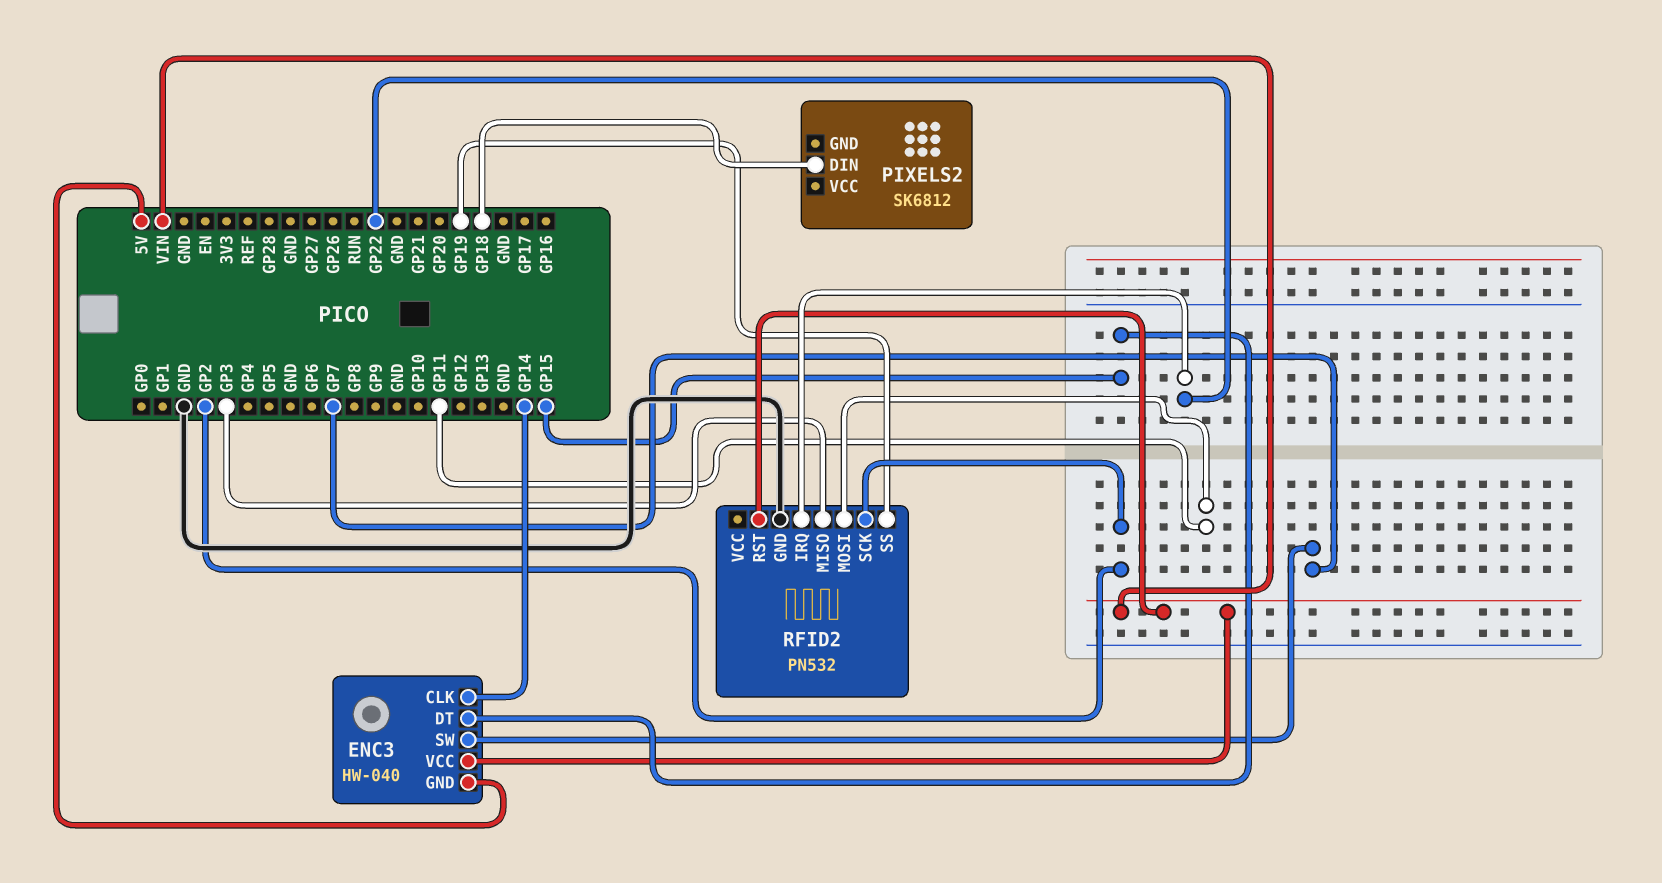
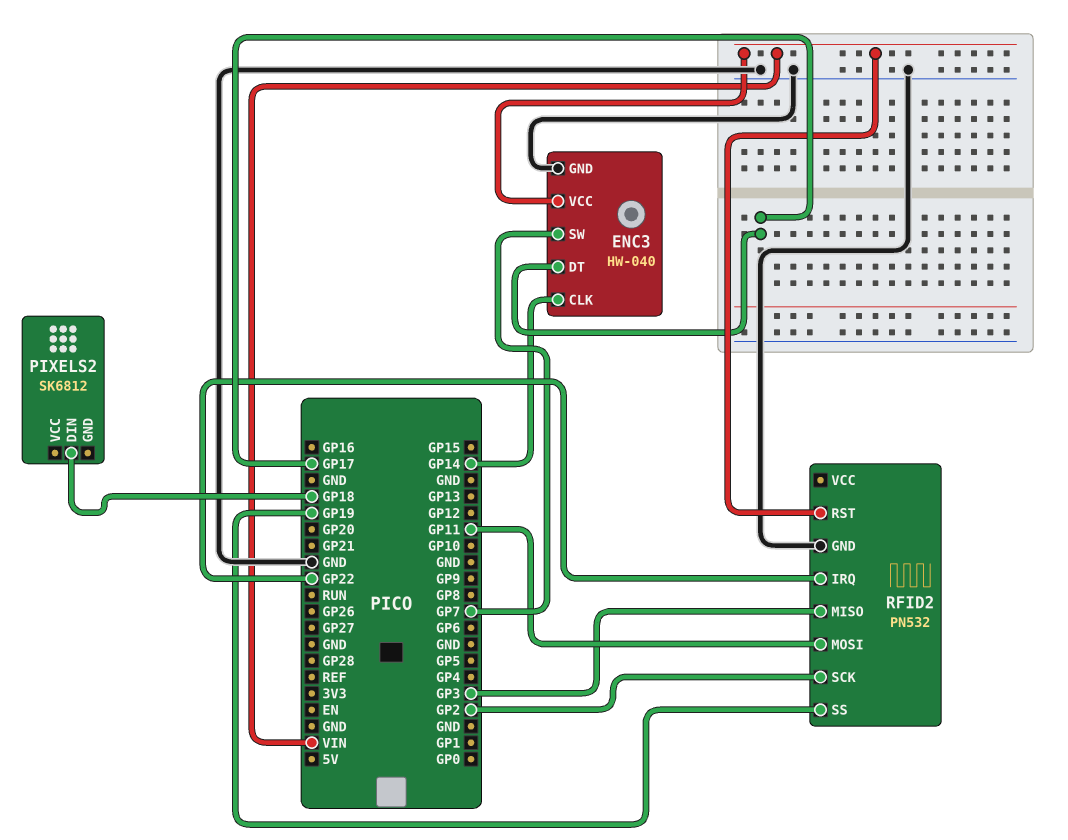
ENC3 pin DT: GP15 -> GP17
ENC3 pin GND: 5V -> GND

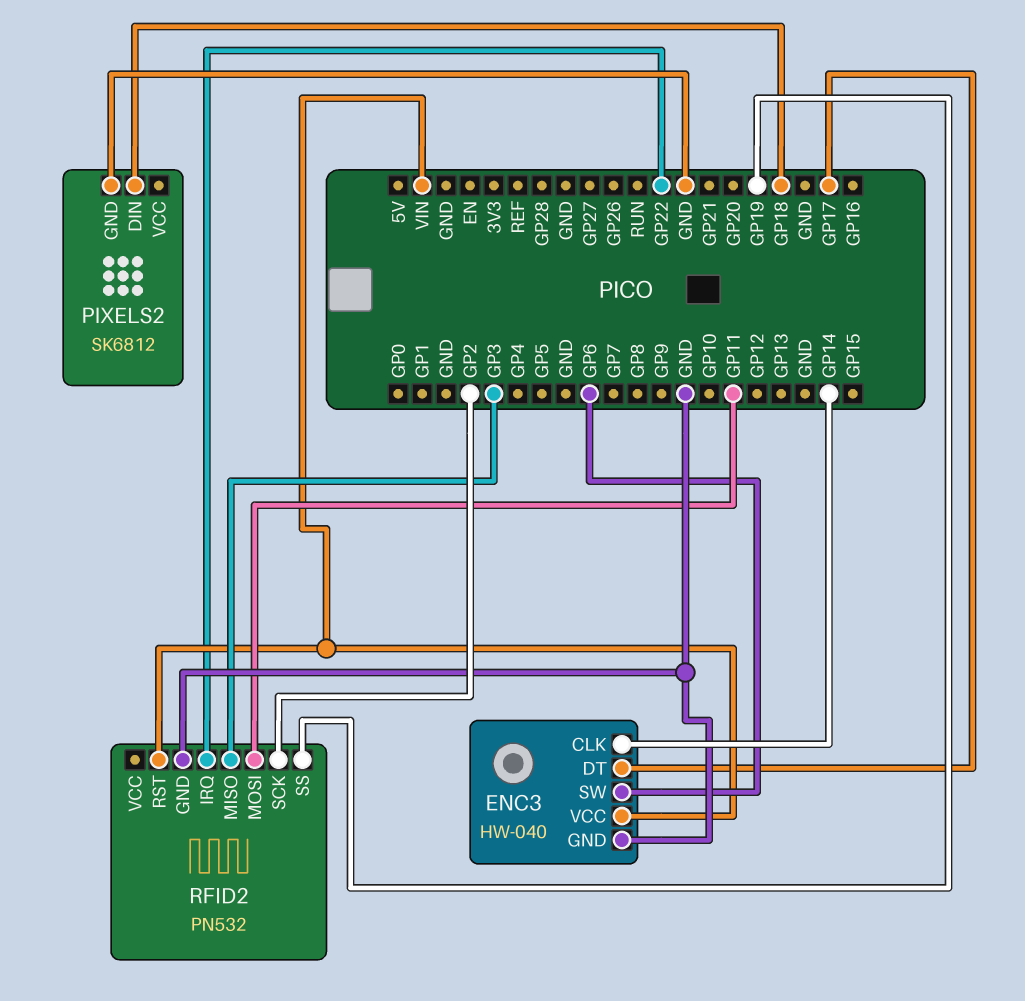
ENC3 pin SW: GP7 -> GP6
PIXELS2 pin GND: none -> GND

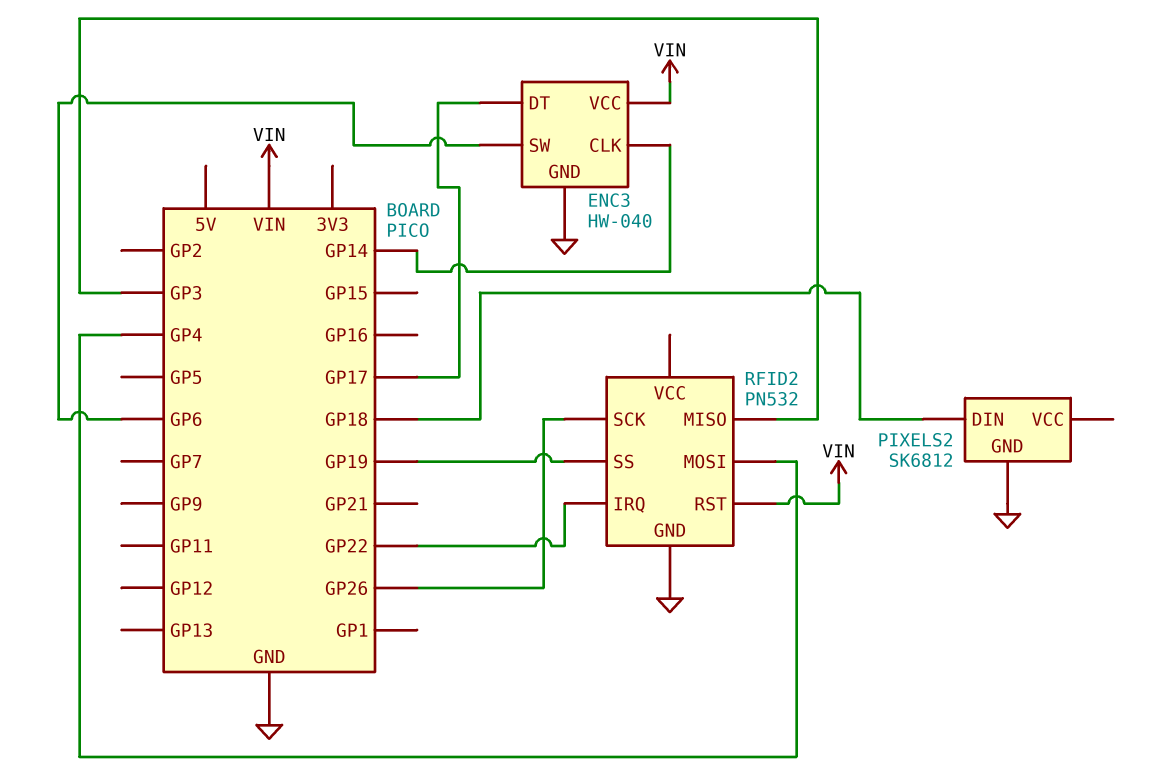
RFID2 pin MOSI: GP11 -> GP4
RFID2 pin SCK: GP2 -> GP26

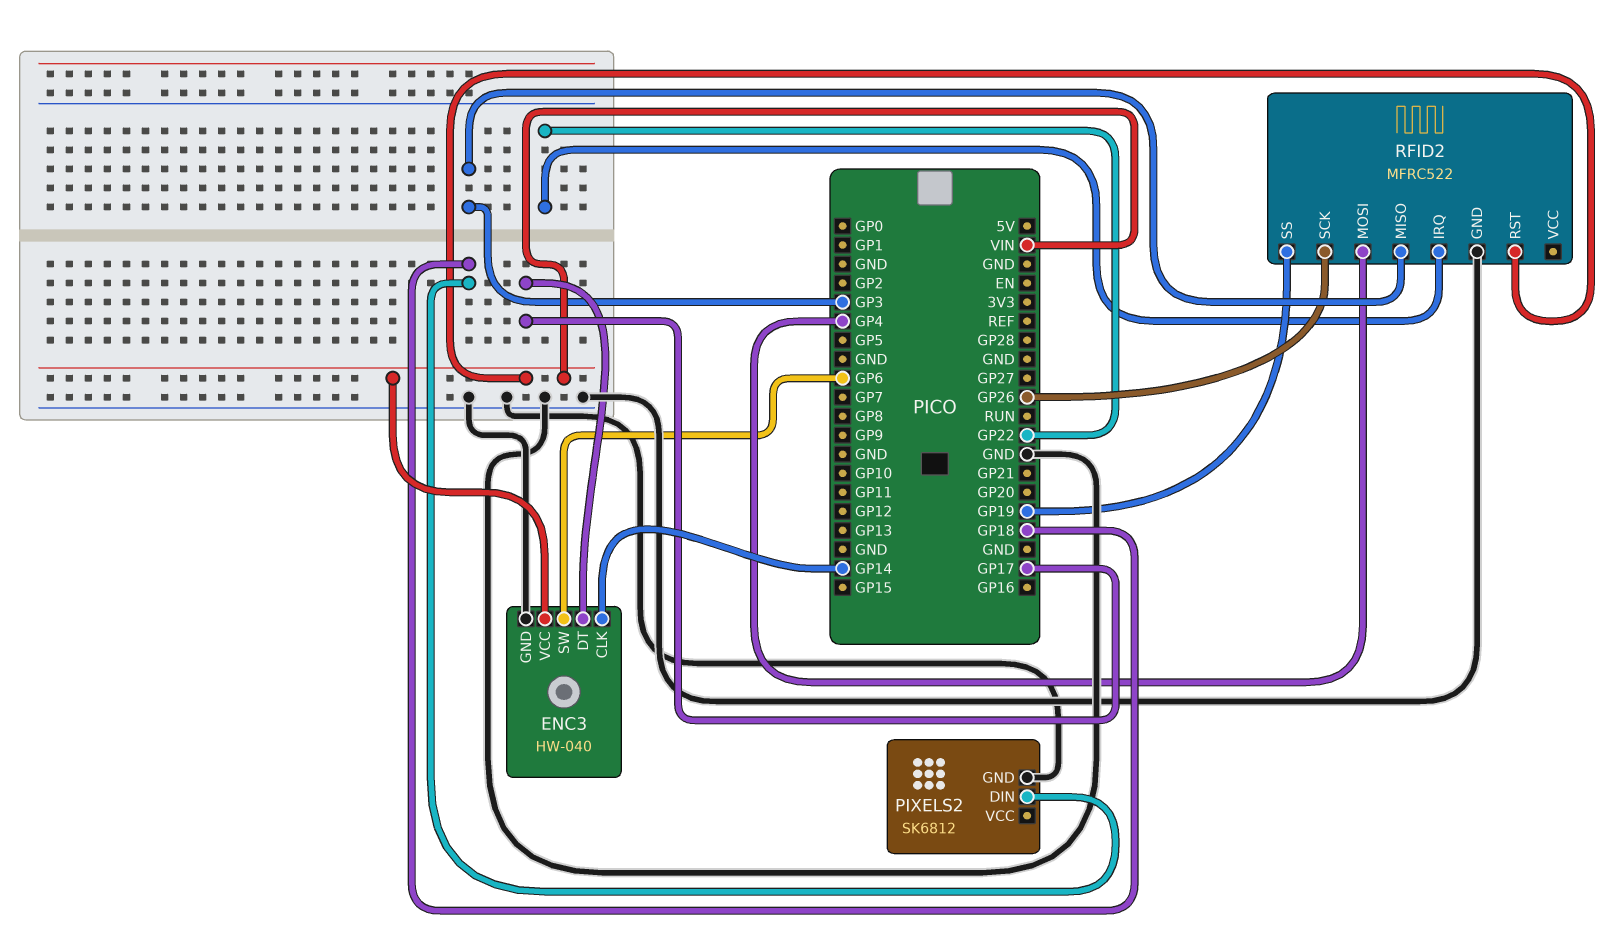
RFID2: PN532 -> MFRC522

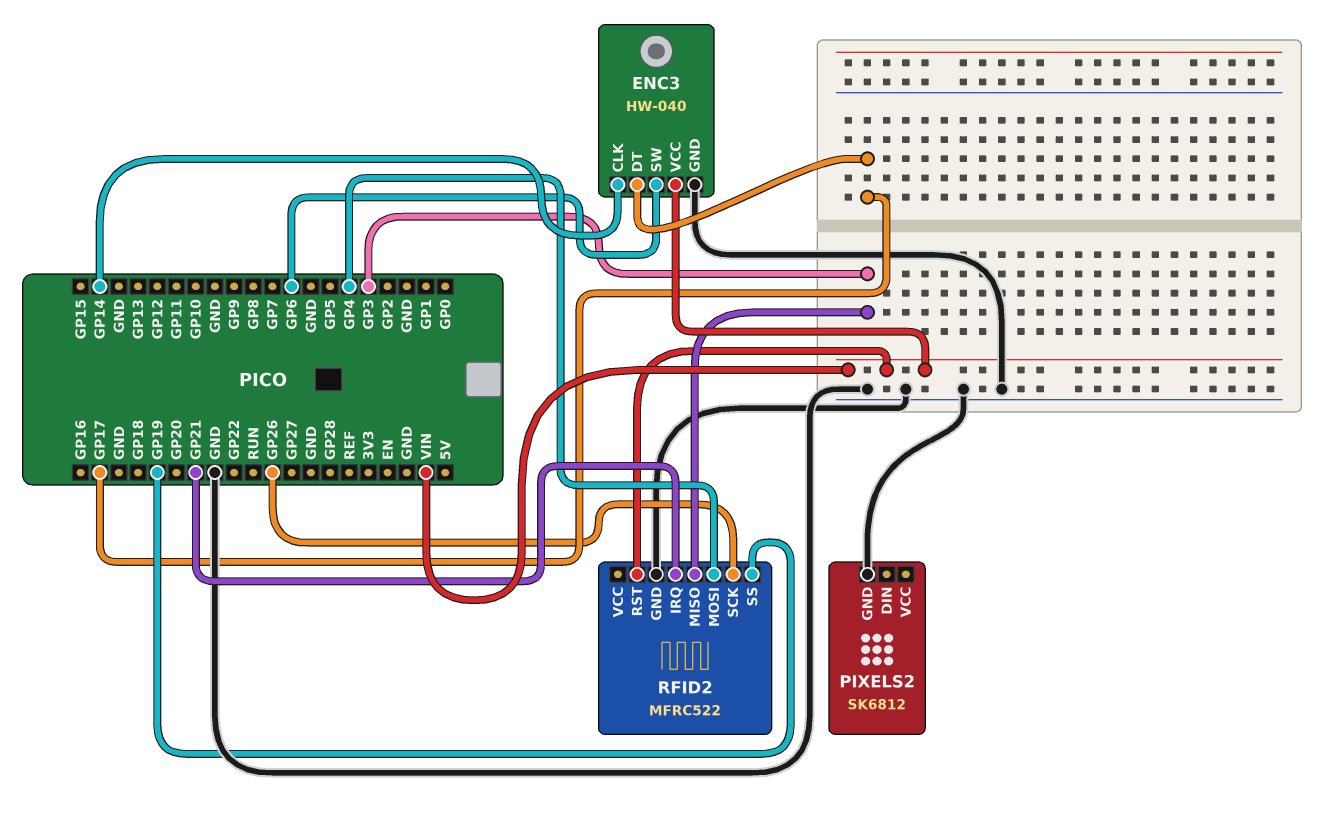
PIXELS2 pin DIN: GP18 -> none
RFID2 pin IRQ: GP22 -> GP21

